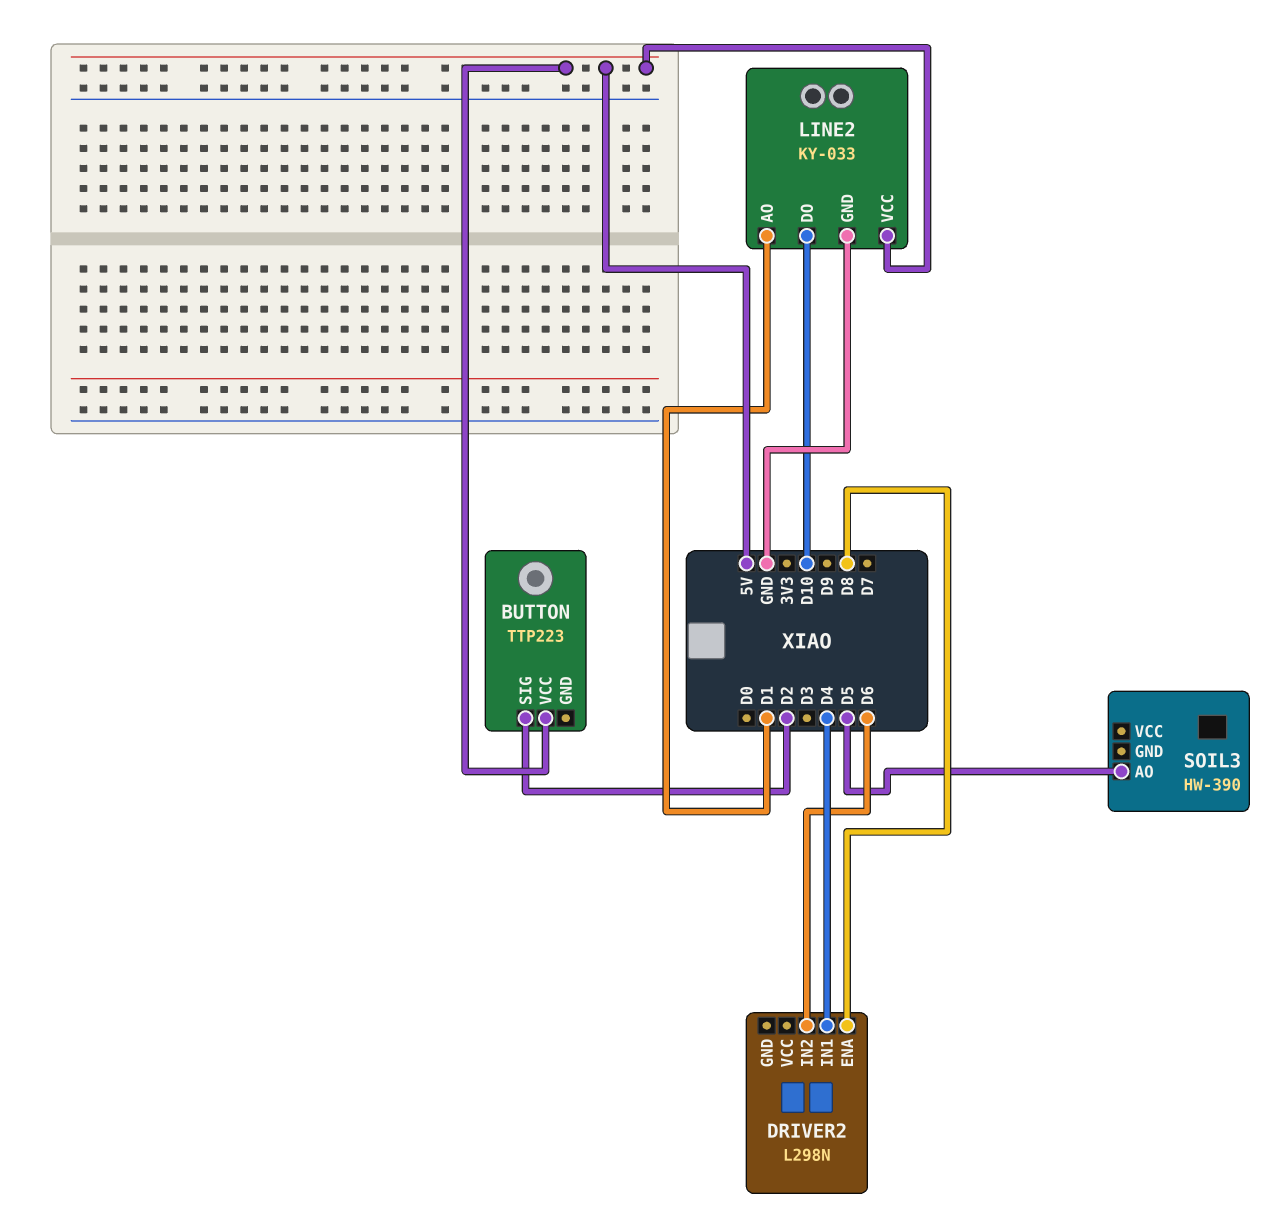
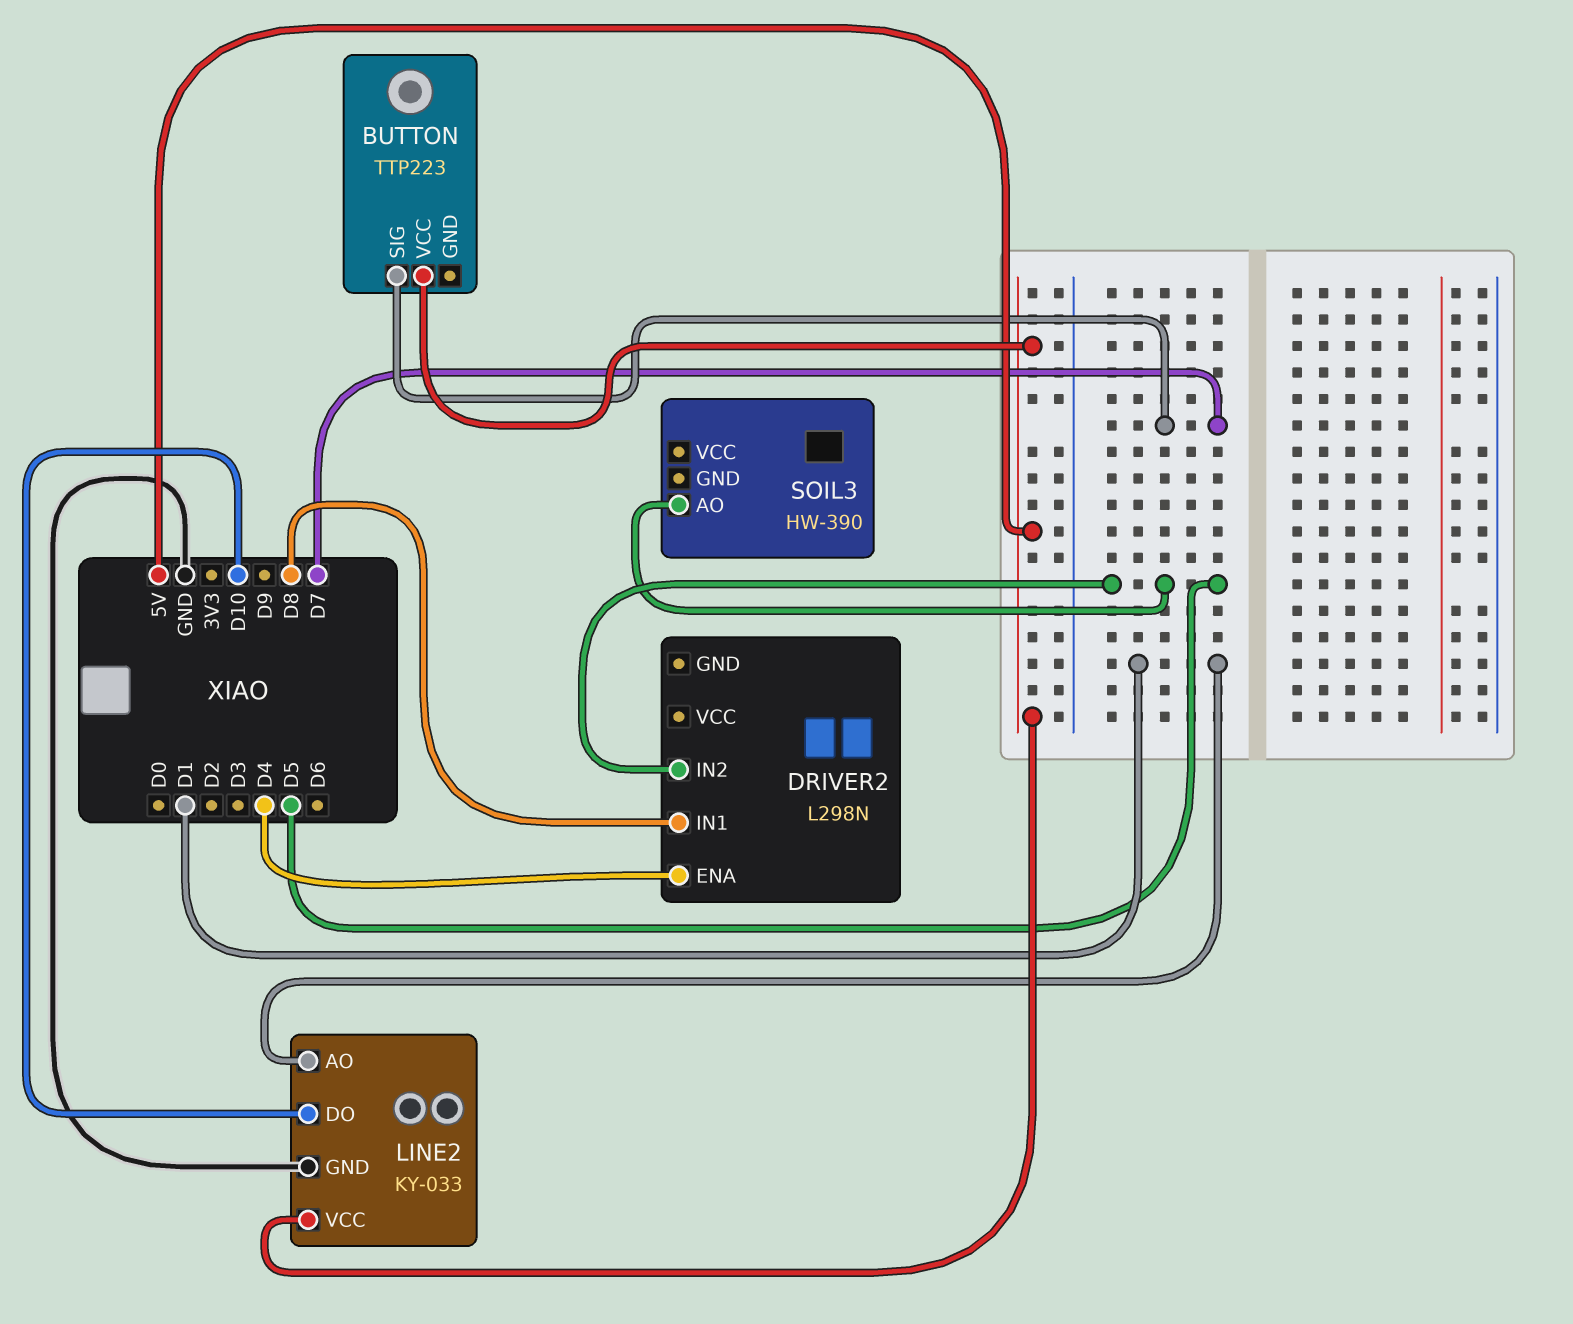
BUTTON pin SIG: D2 -> D7
DRIVER2 pin ENA: D8 -> D4
DRIVER2 pin IN1: D4 -> D8
DRIVER2 pin IN2: D6 -> D5

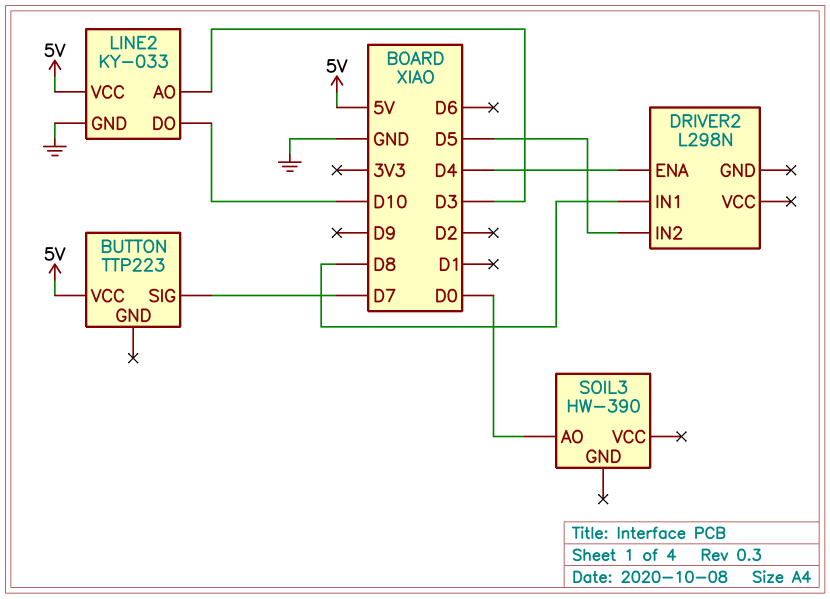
LINE2 pin AO: D1 -> D3
SOIL3 pin AO: D5 -> D0

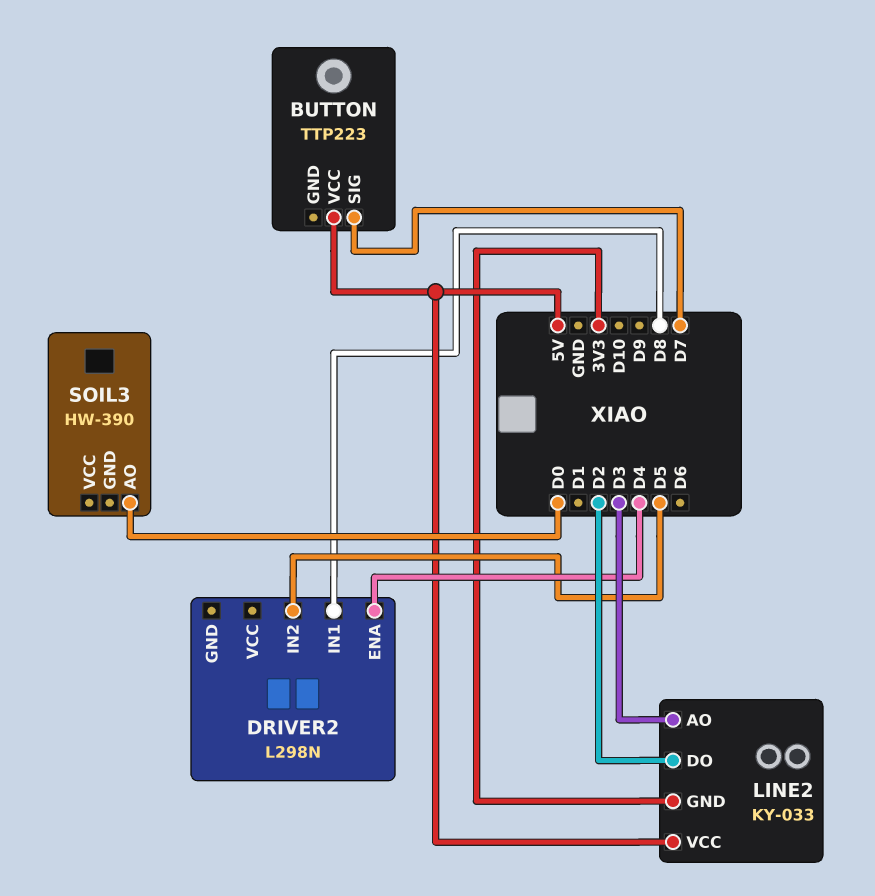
LINE2 pin DO: D10 -> D2
LINE2 pin GND: GND -> 3V3

